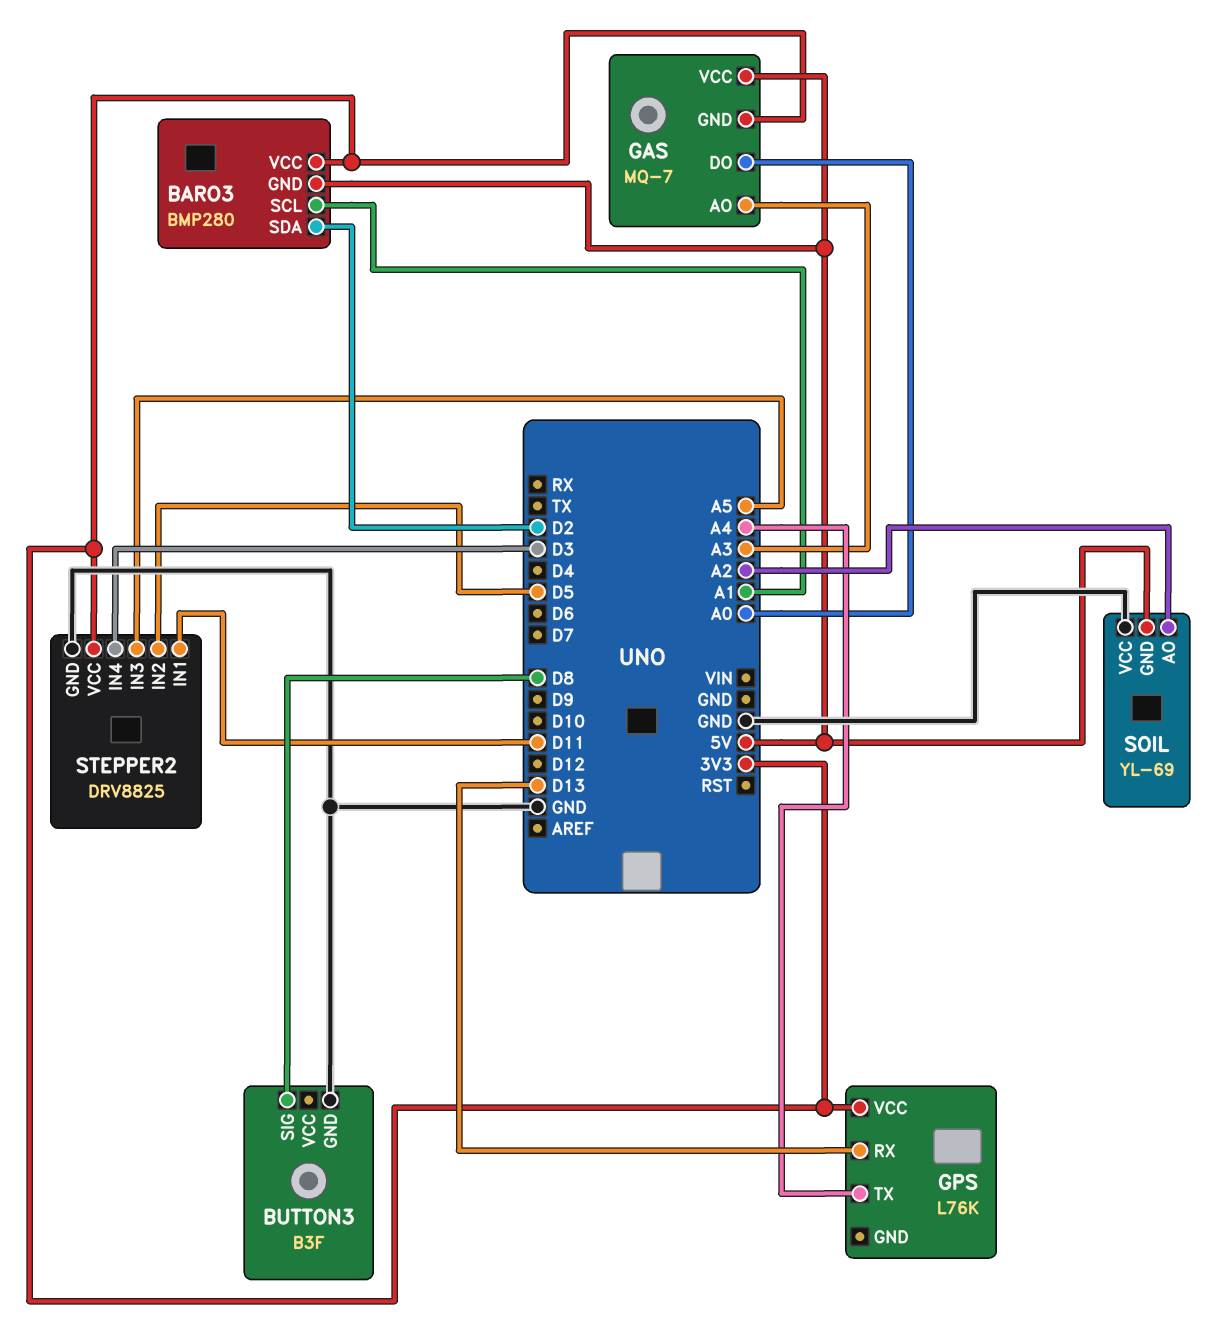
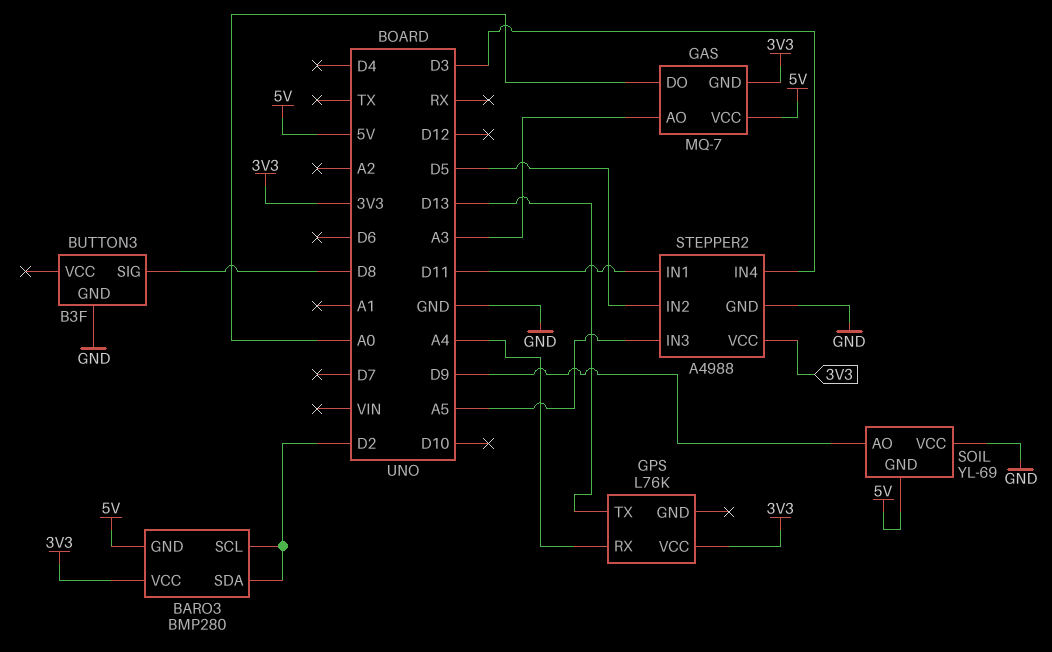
BARO3 pin SCL: A1 -> D2
GPS pin RX: D13 -> A4
GPS pin TX: A4 -> D13
SOIL pin AO: A2 -> D9
STEPPER2: DRV8825 -> A4988

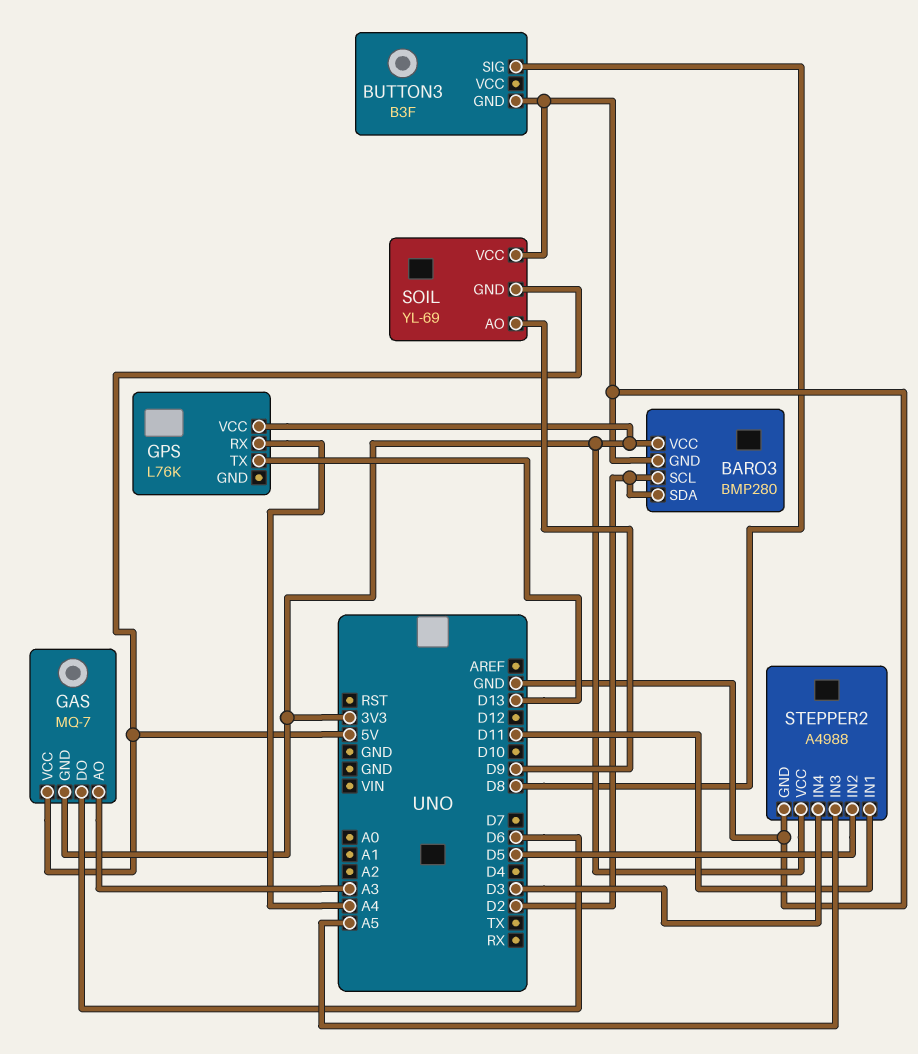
BARO3 pin GND: 5V -> GND
GAS pin DO: A0 -> D6

